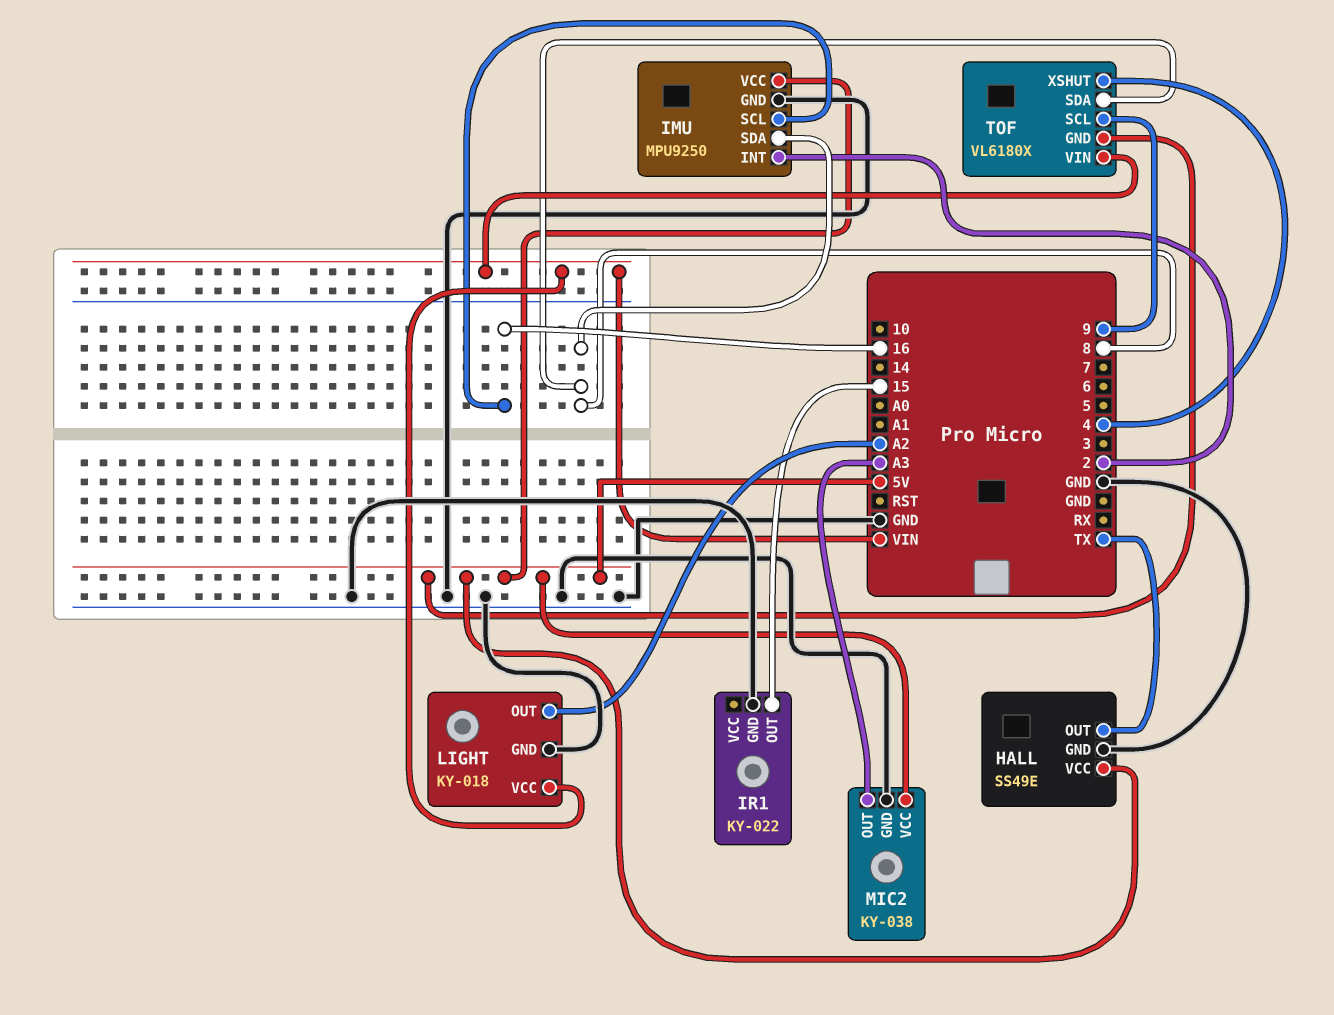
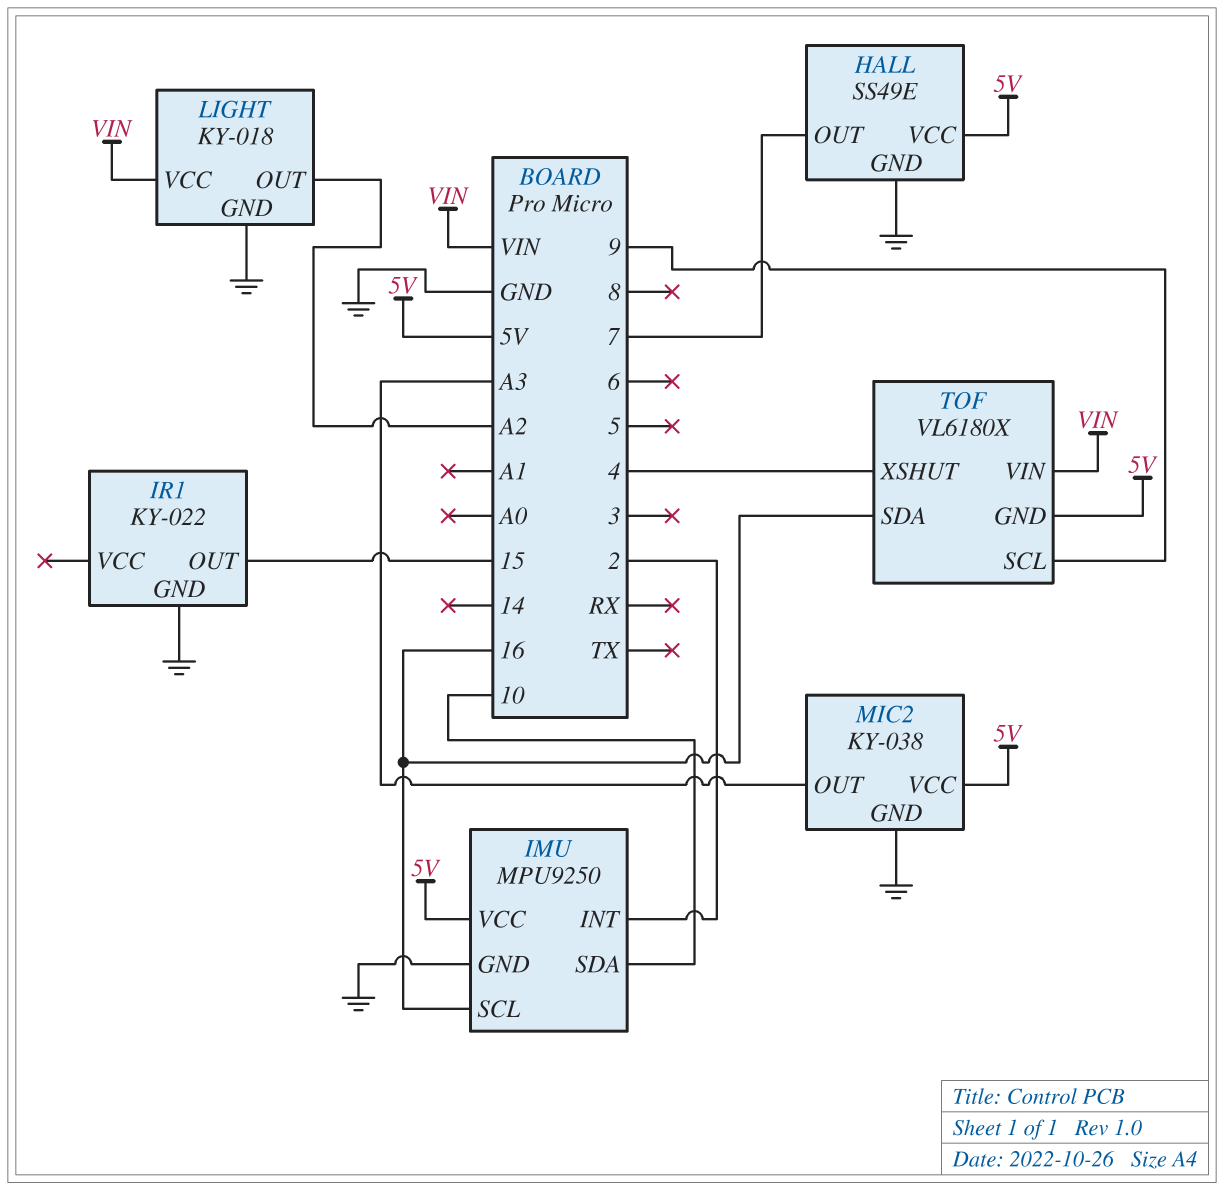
HALL pin OUT: TX -> 7
IMU pin SDA: 8 -> 10
TOF pin SDA: 8 -> 16

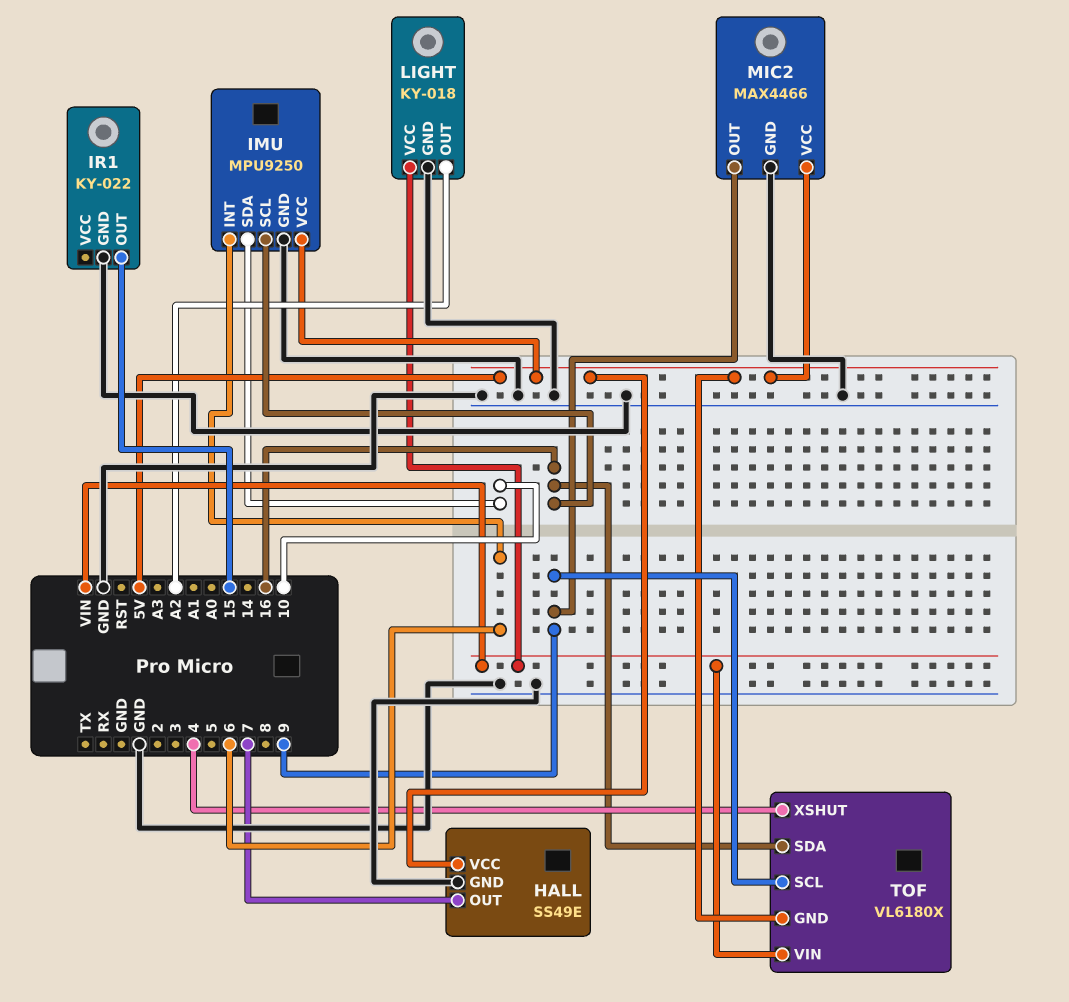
IMU pin INT: 2 -> 6
MIC2: KY-038 -> MAX4466
MIC2 pin OUT: A3 -> 9

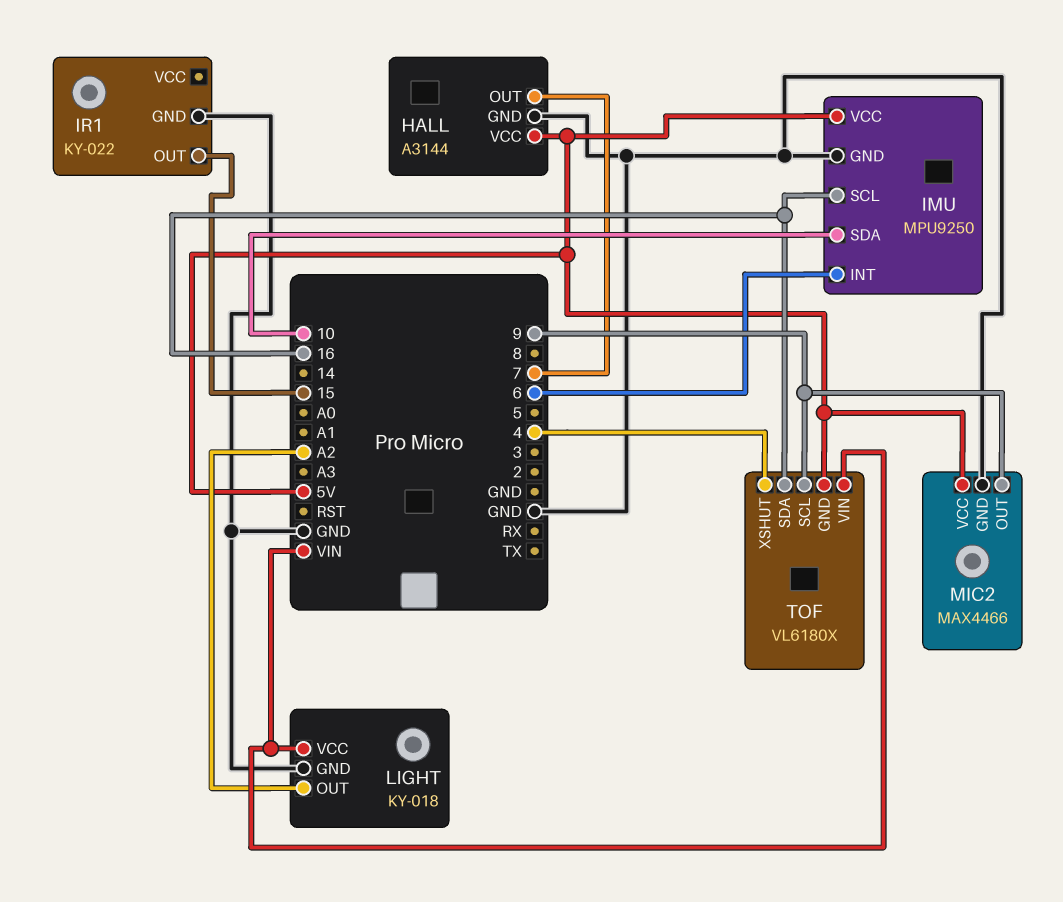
HALL: SS49E -> A3144

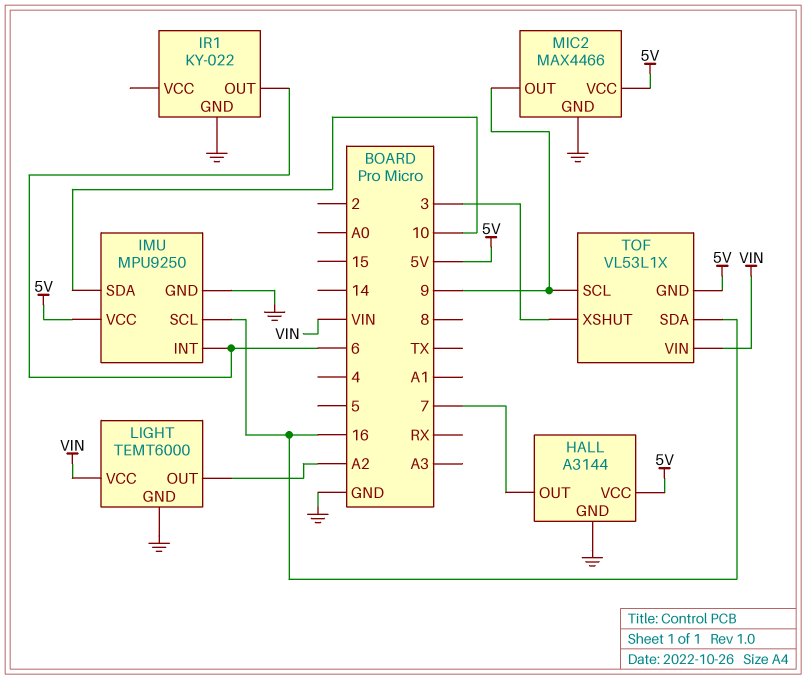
IR1 pin OUT: 15 -> 6
LIGHT: KY-018 -> TEMT6000
TOF: VL6180X -> VL53L1X
TOF pin XSHUT: 4 -> 3

